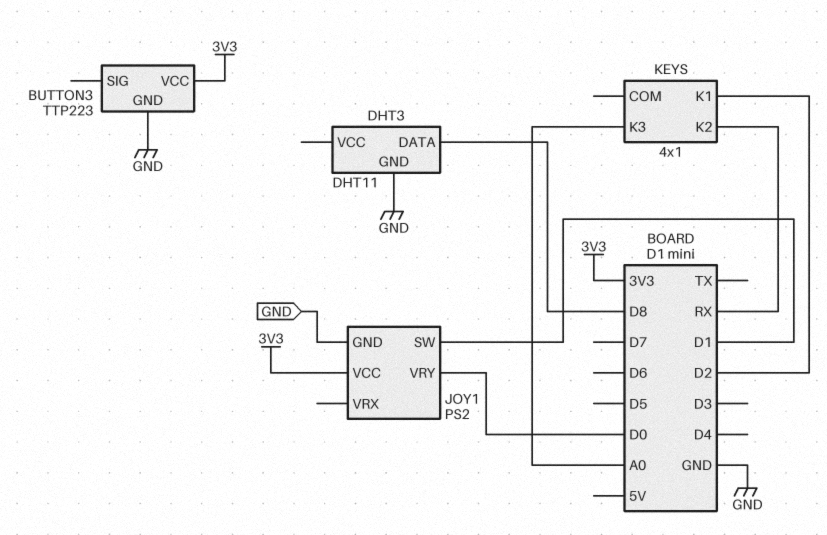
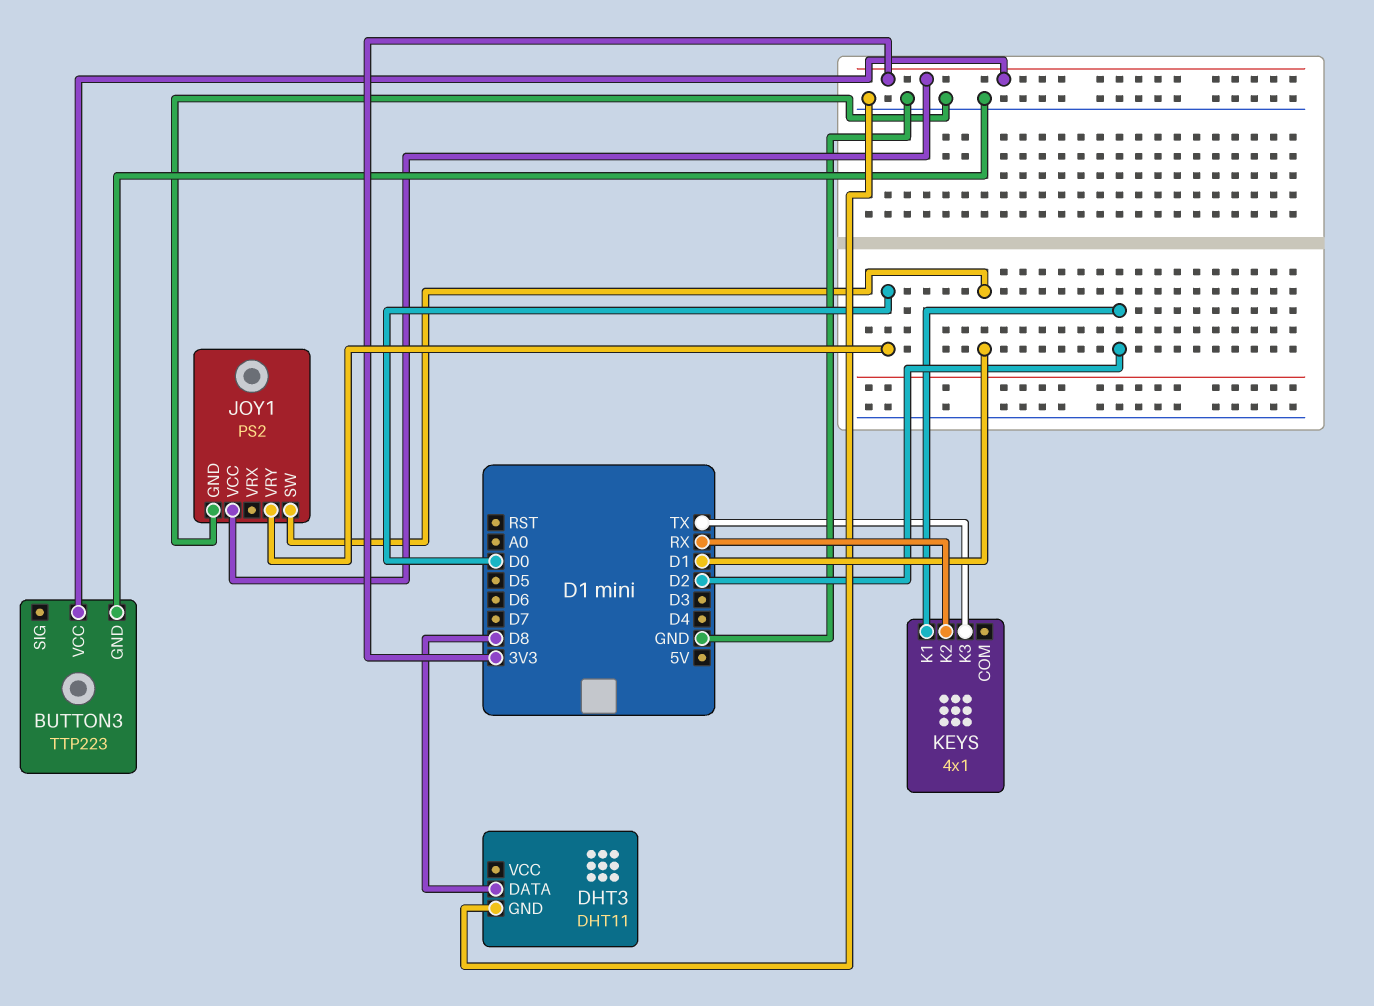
KEYS pin K3: A0 -> TX

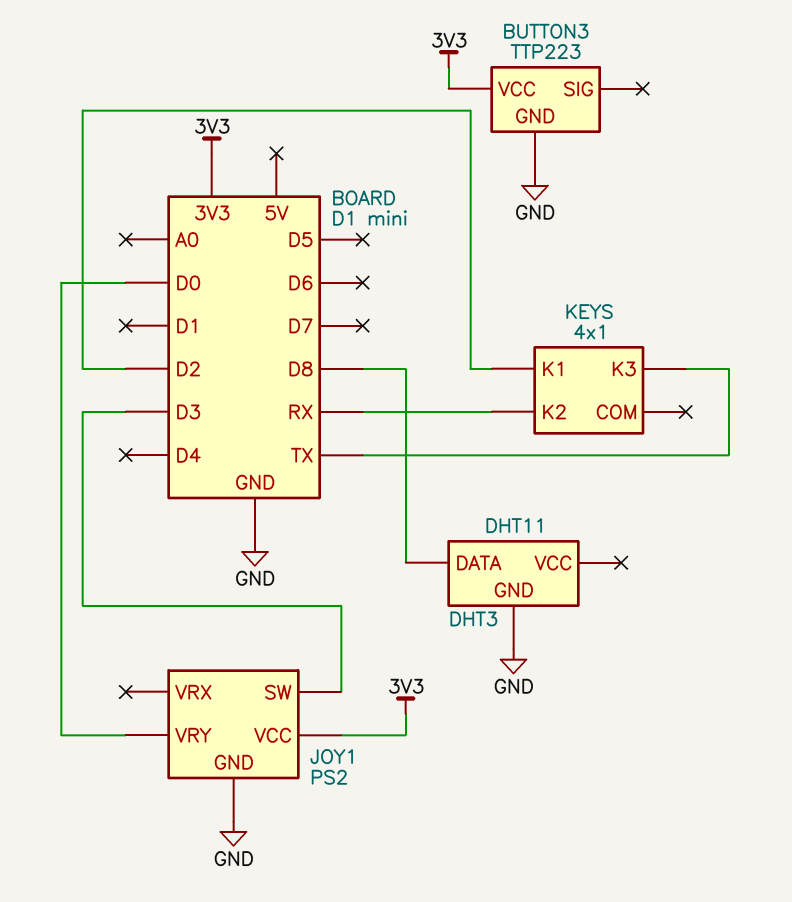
JOY1 pin SW: D1 -> D3

